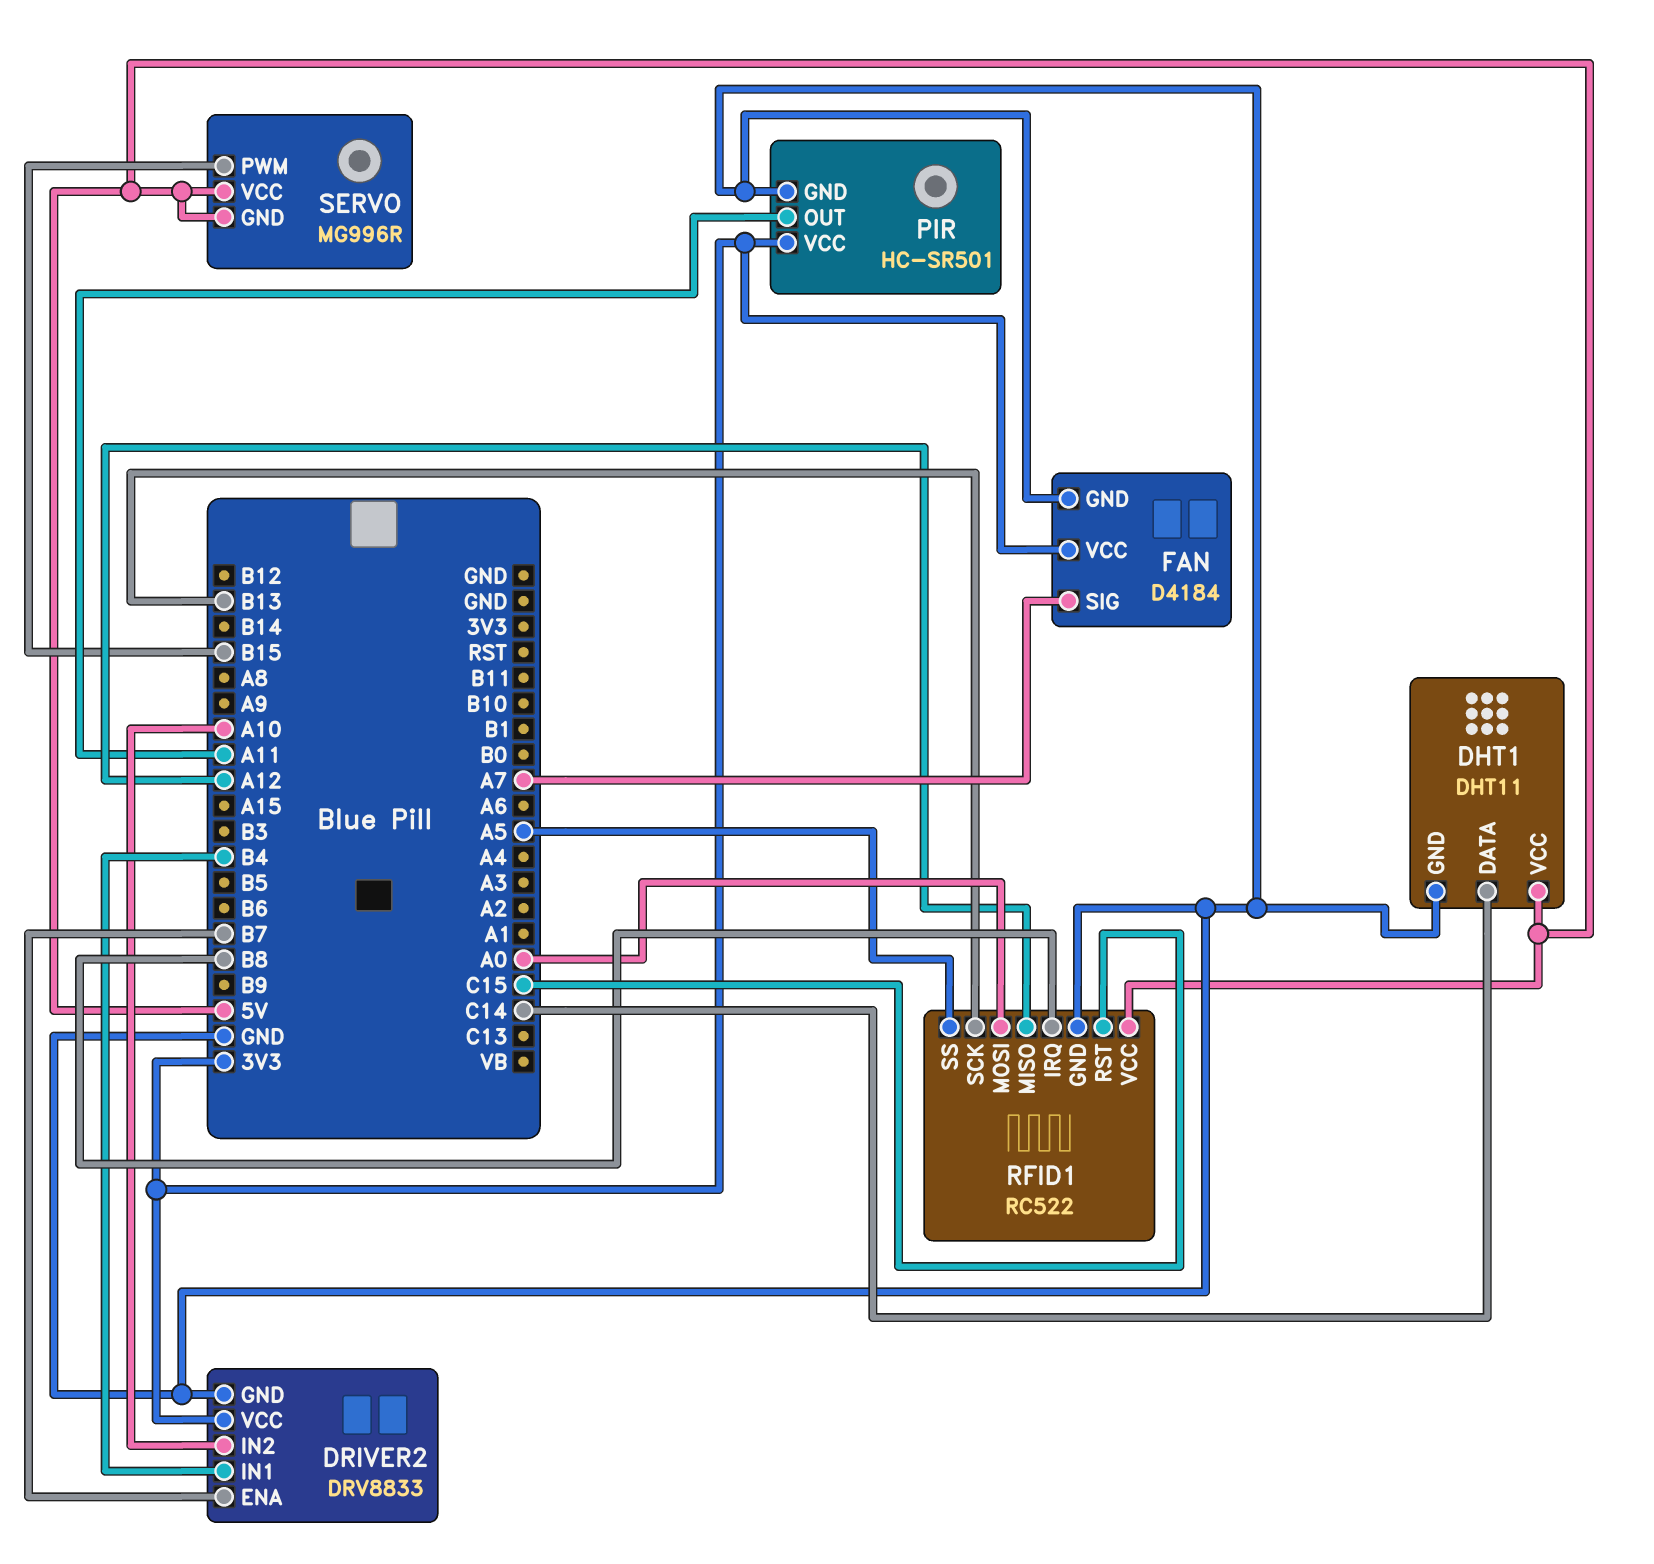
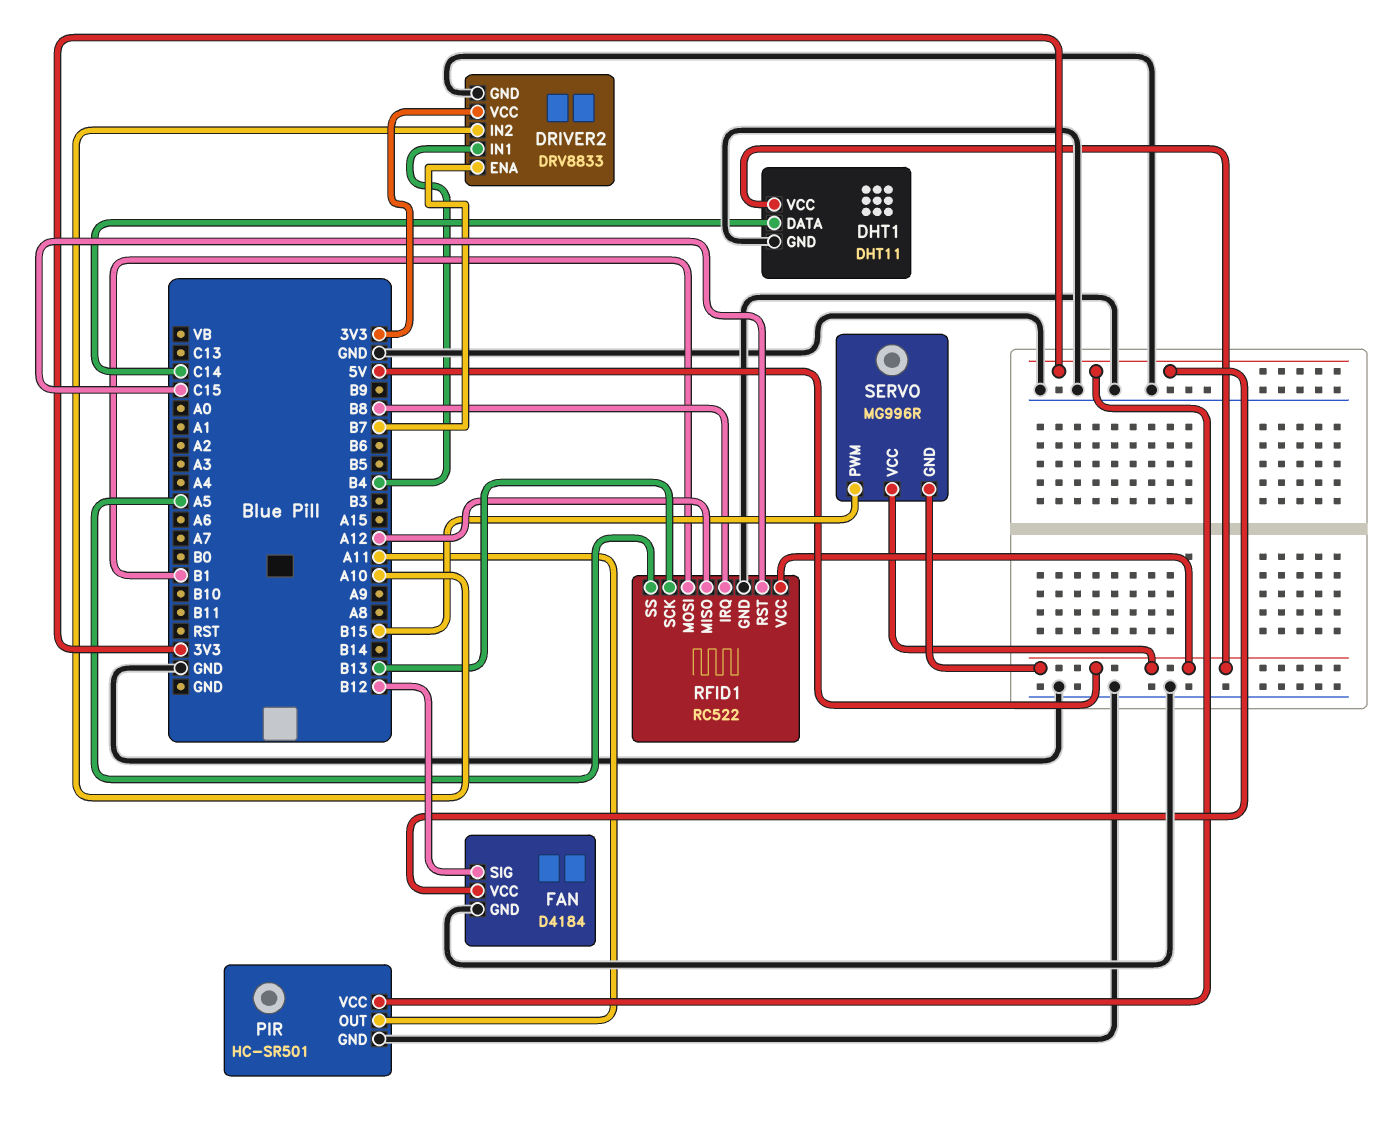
FAN pin SIG: A7 -> B12
RFID1 pin MOSI: A0 -> B1

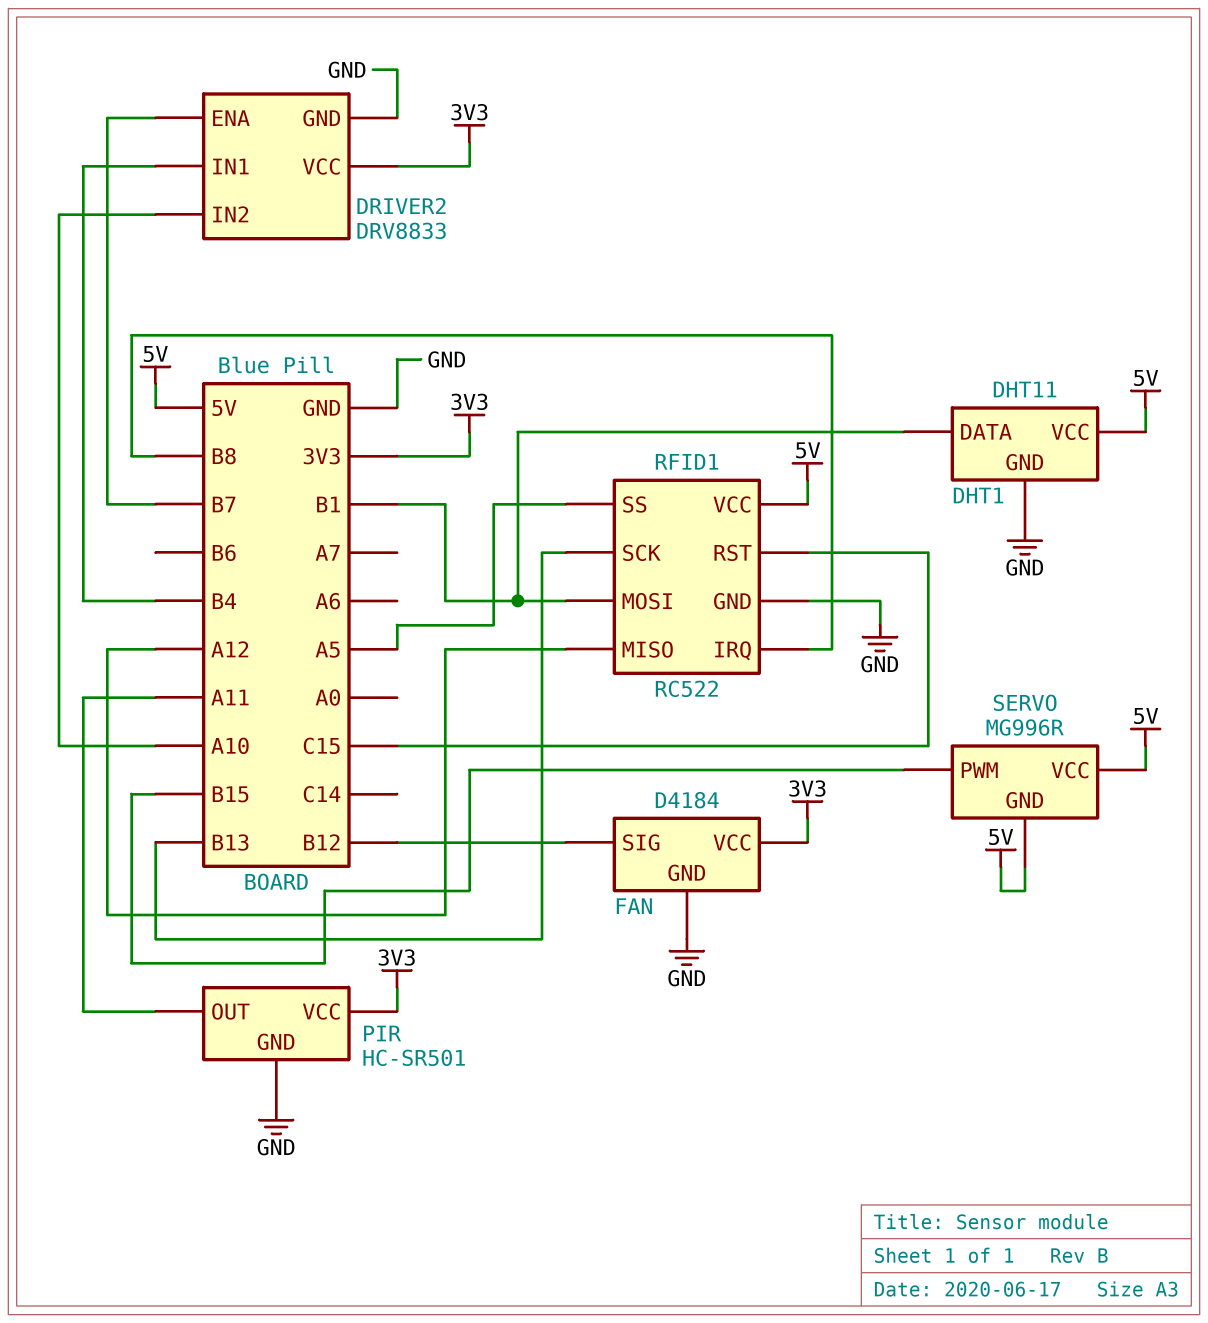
DHT1 pin DATA: C14 -> B1

